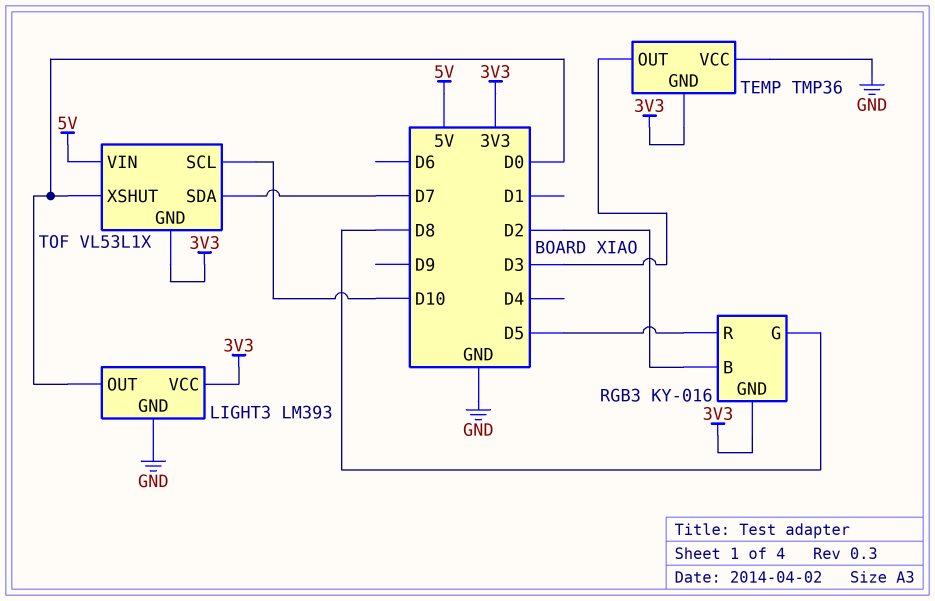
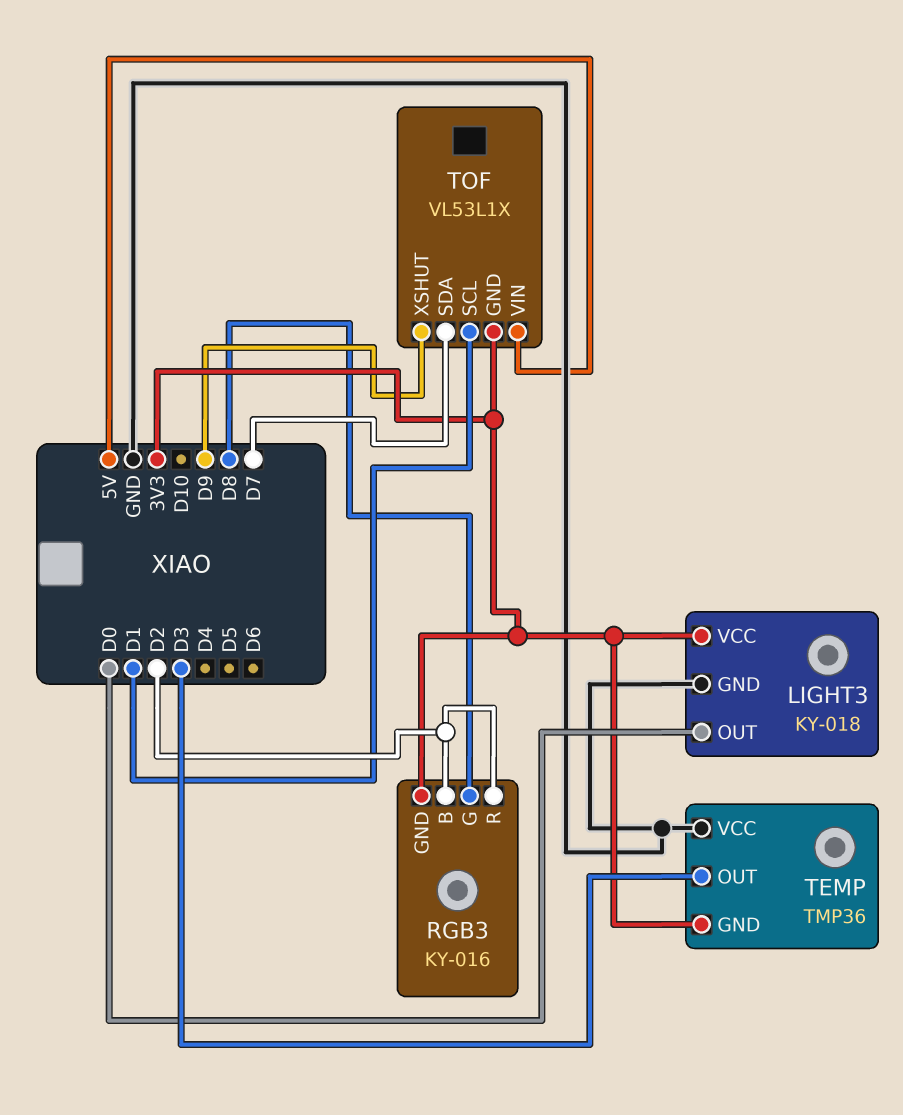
LIGHT3: LM393 -> KY-018
RGB3 pin R: D5 -> D2
TOF pin SCL: D10 -> D1
TOF pin XSHUT: D0 -> D9

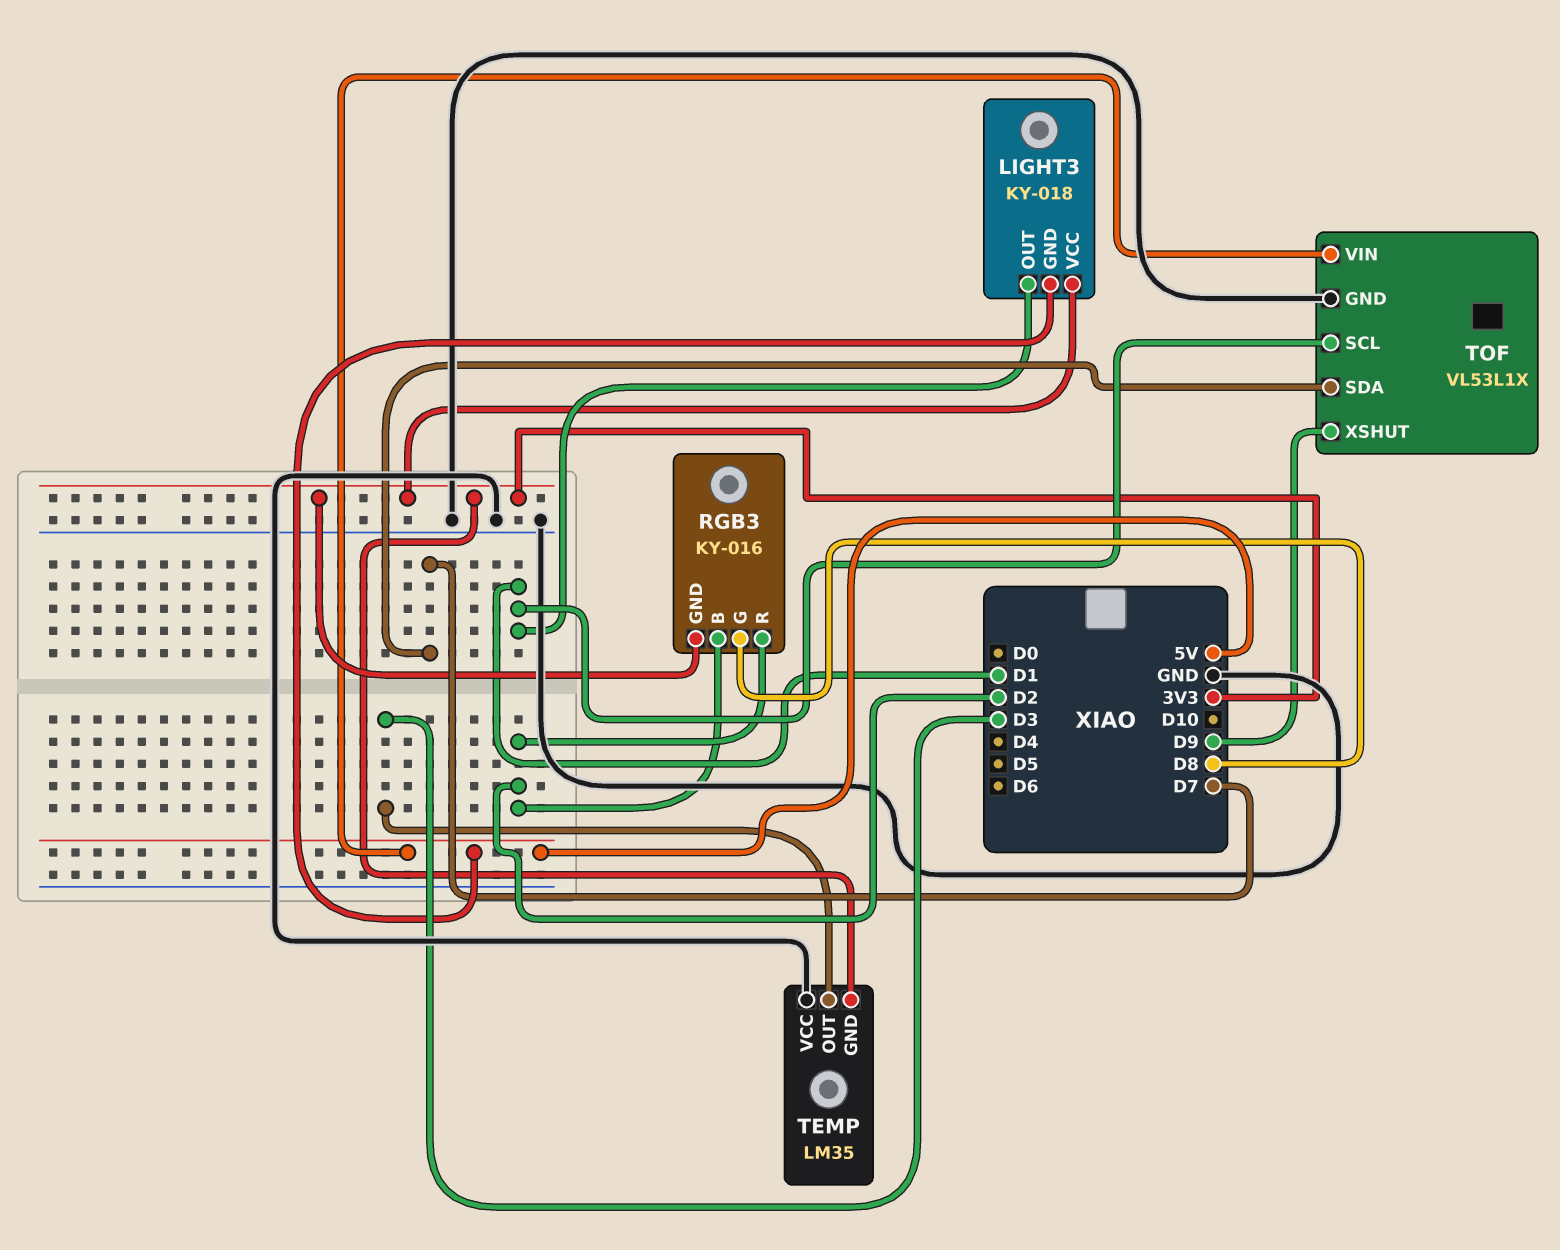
LIGHT3 pin GND: GND -> 5V
LIGHT3 pin OUT: D0 -> D1
TEMP: TMP36 -> LM35
TOF pin GND: 3V3 -> GND

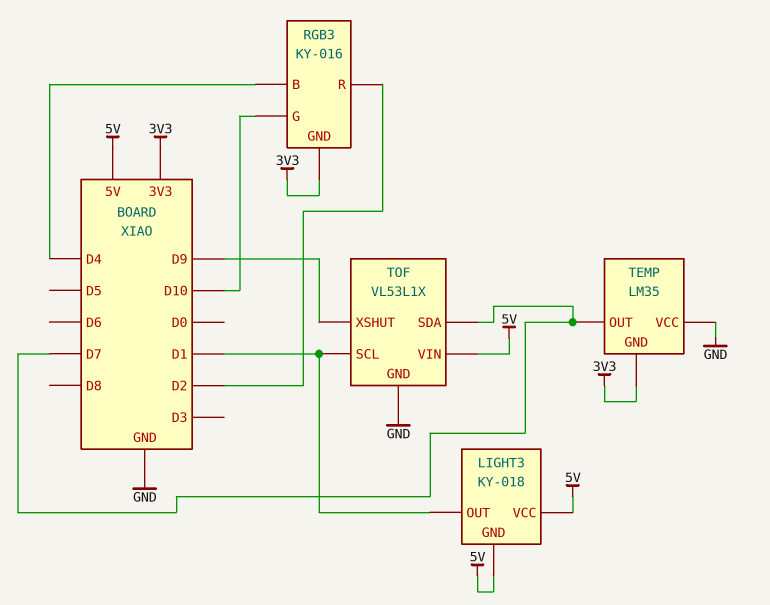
LIGHT3 pin VCC: 3V3 -> 5V
RGB3 pin B: D2 -> D4
RGB3 pin G: D8 -> D10
TEMP pin OUT: D3 -> D7

